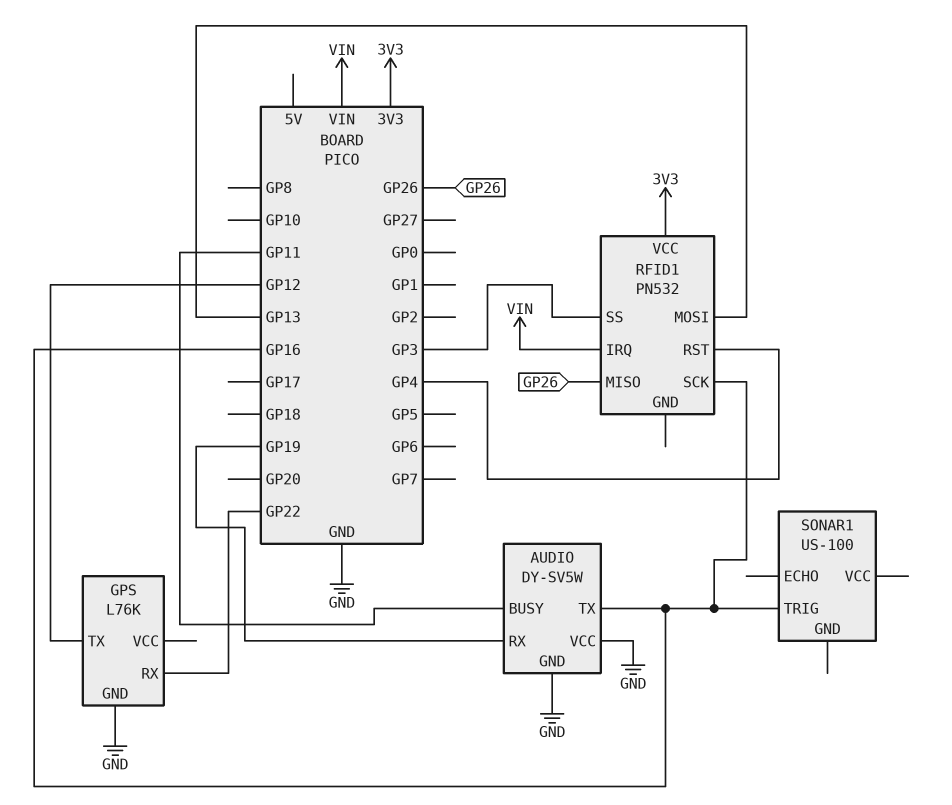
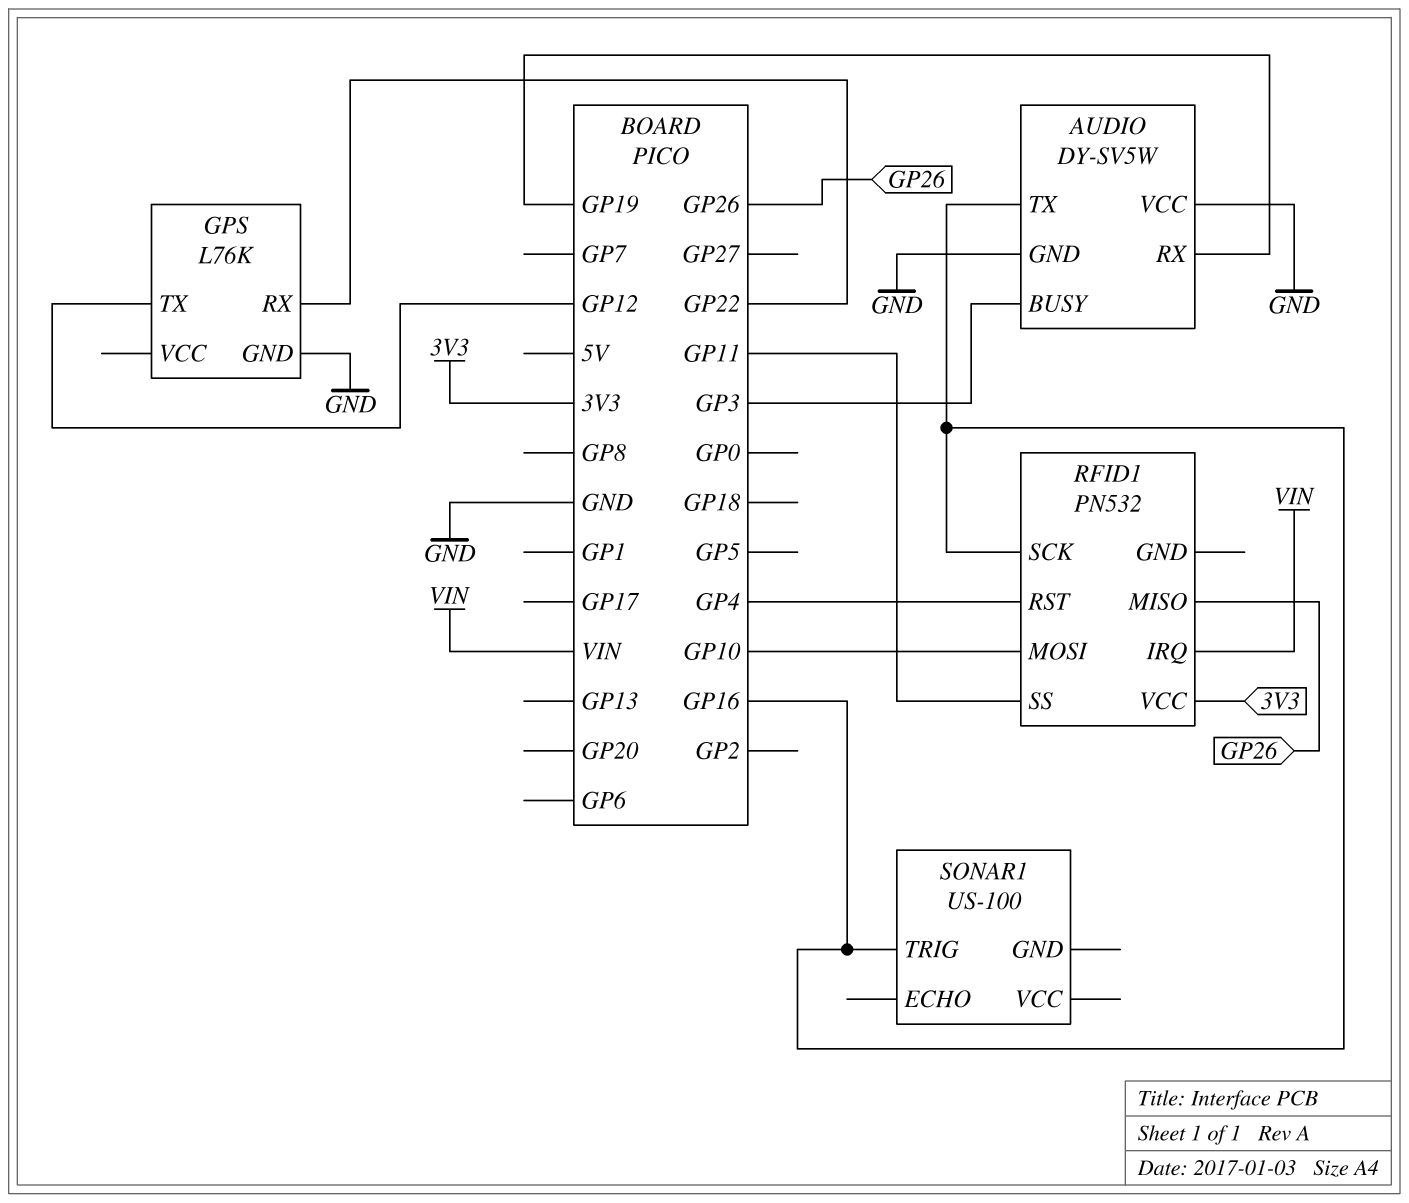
AUDIO pin BUSY: GP11 -> GP3
RFID1 pin MOSI: GP13 -> GP10
RFID1 pin SS: GP3 -> GP11

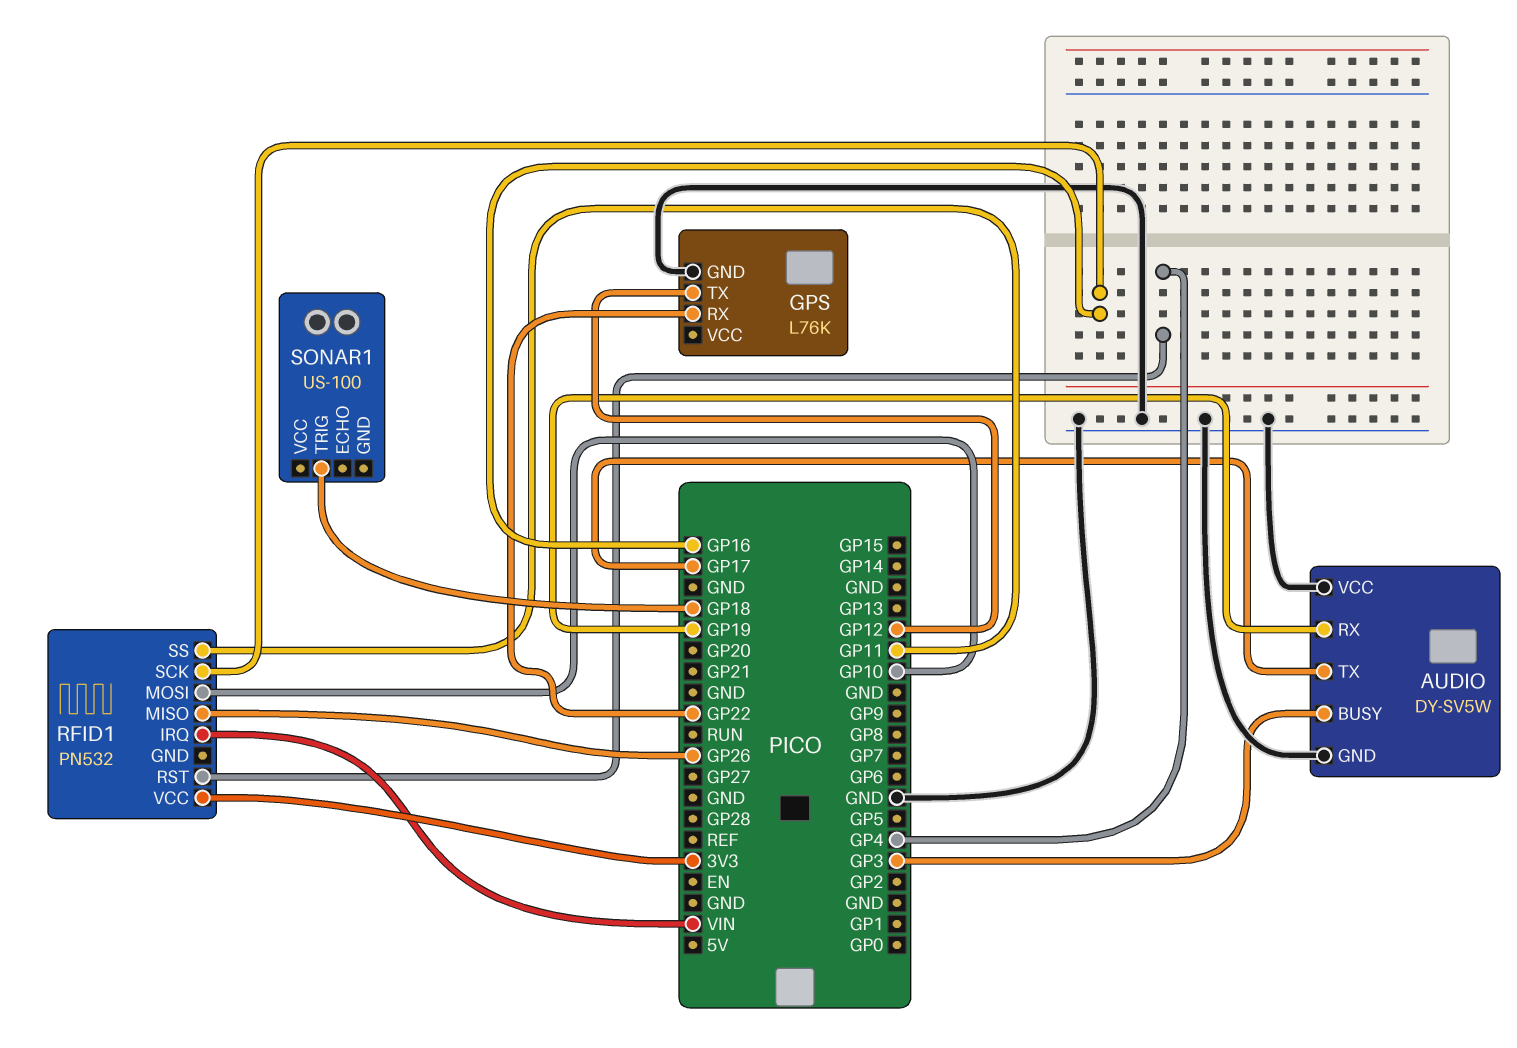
AUDIO pin TX: GP16 -> GP17
SONAR1 pin TRIG: GP16 -> GP18

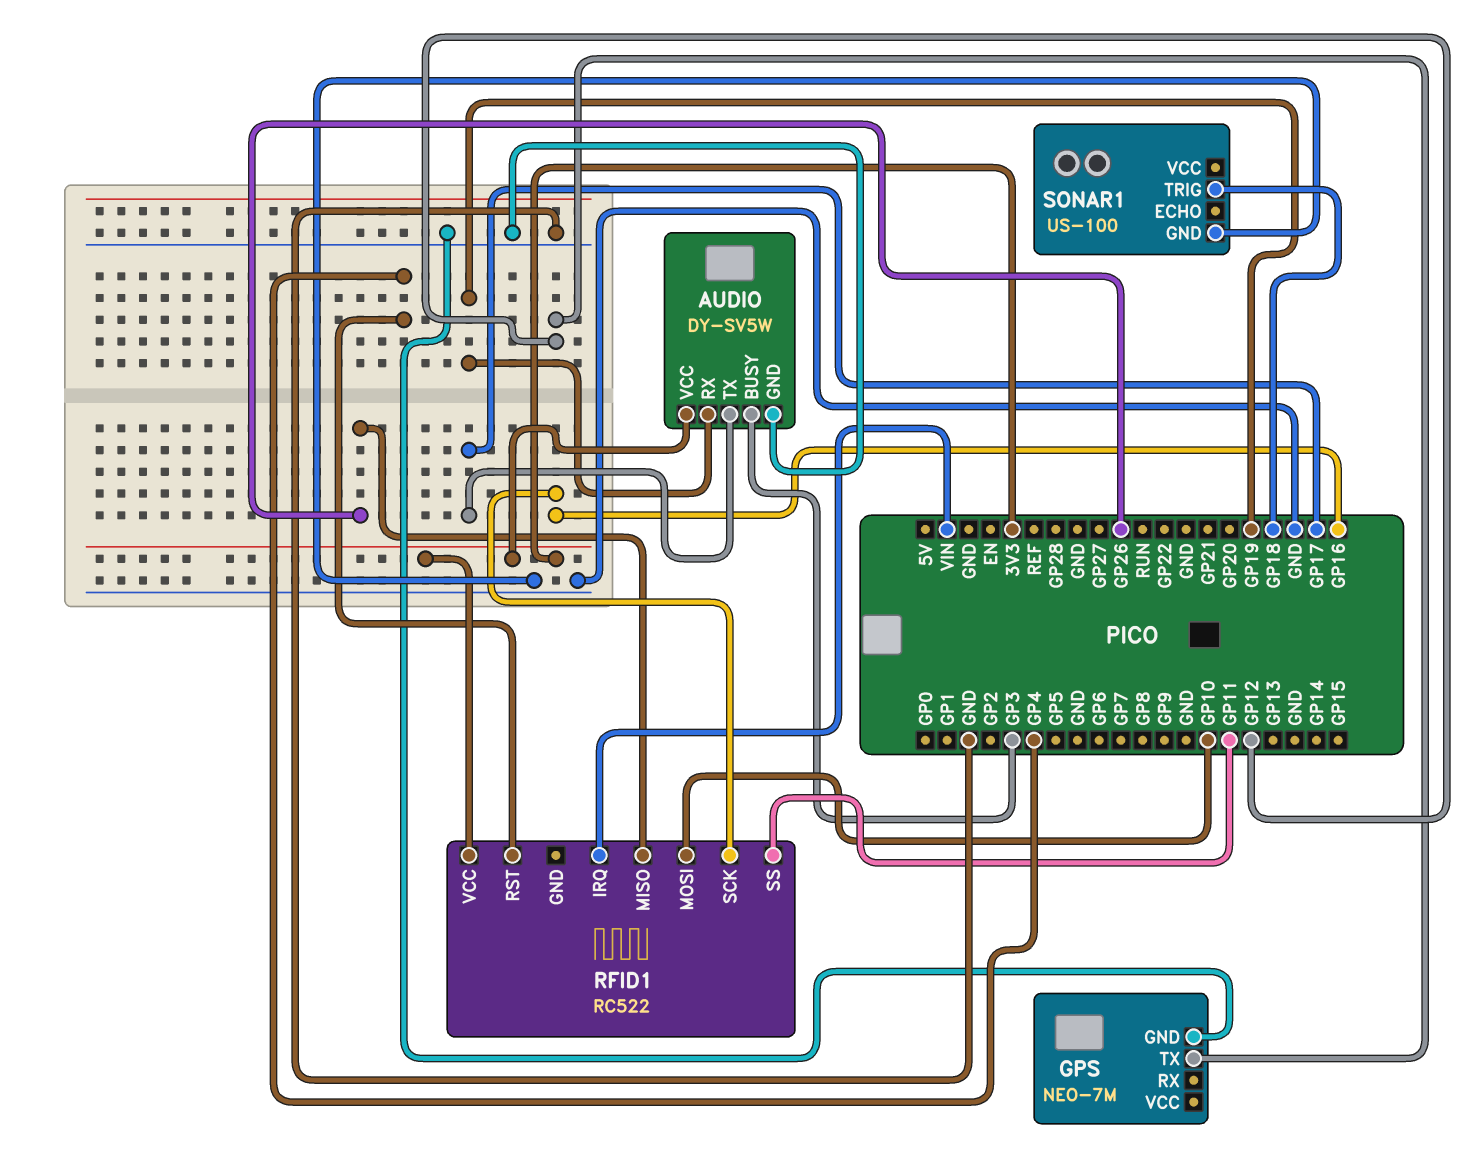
AUDIO pin VCC: GND -> 3V3
GPS: L76K -> NEO-7M
GPS pin RX: GP22 -> none
RFID1: PN532 -> RC522
SONAR1 pin GND: none -> GND

